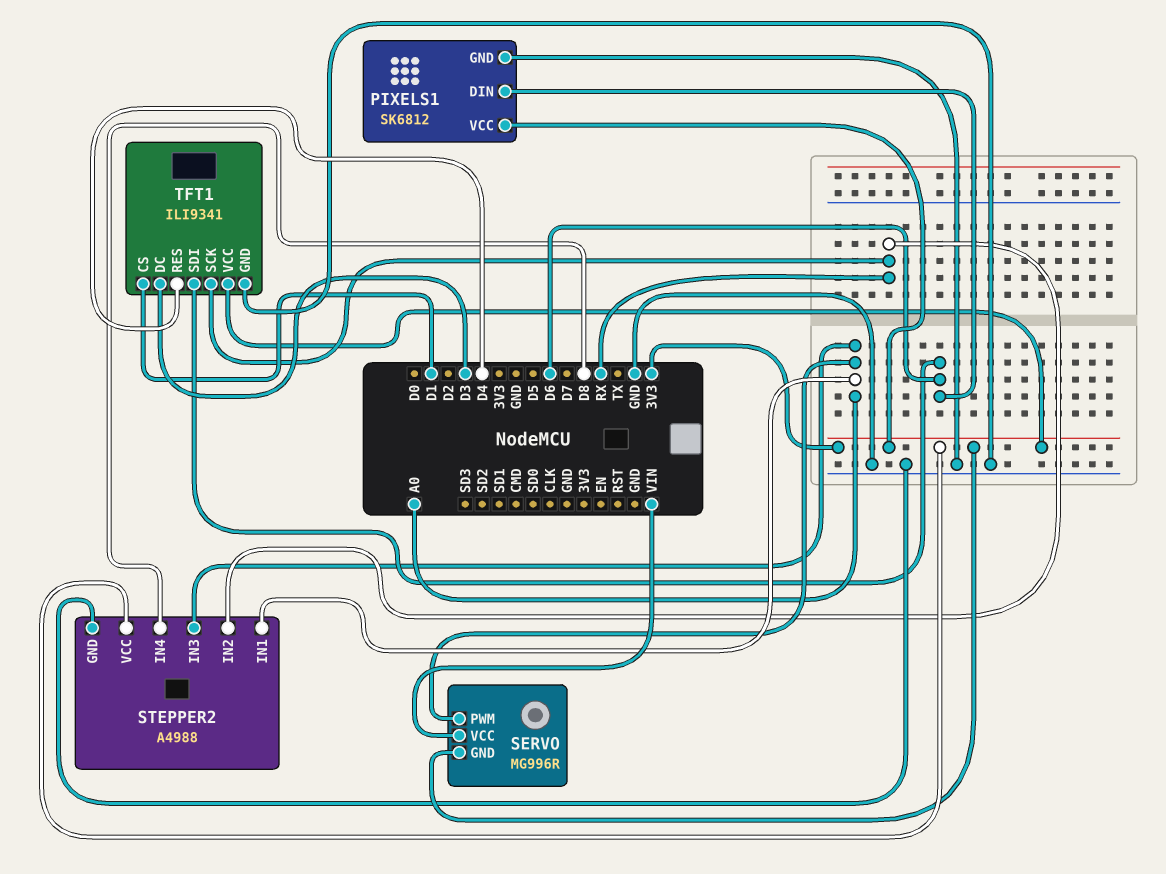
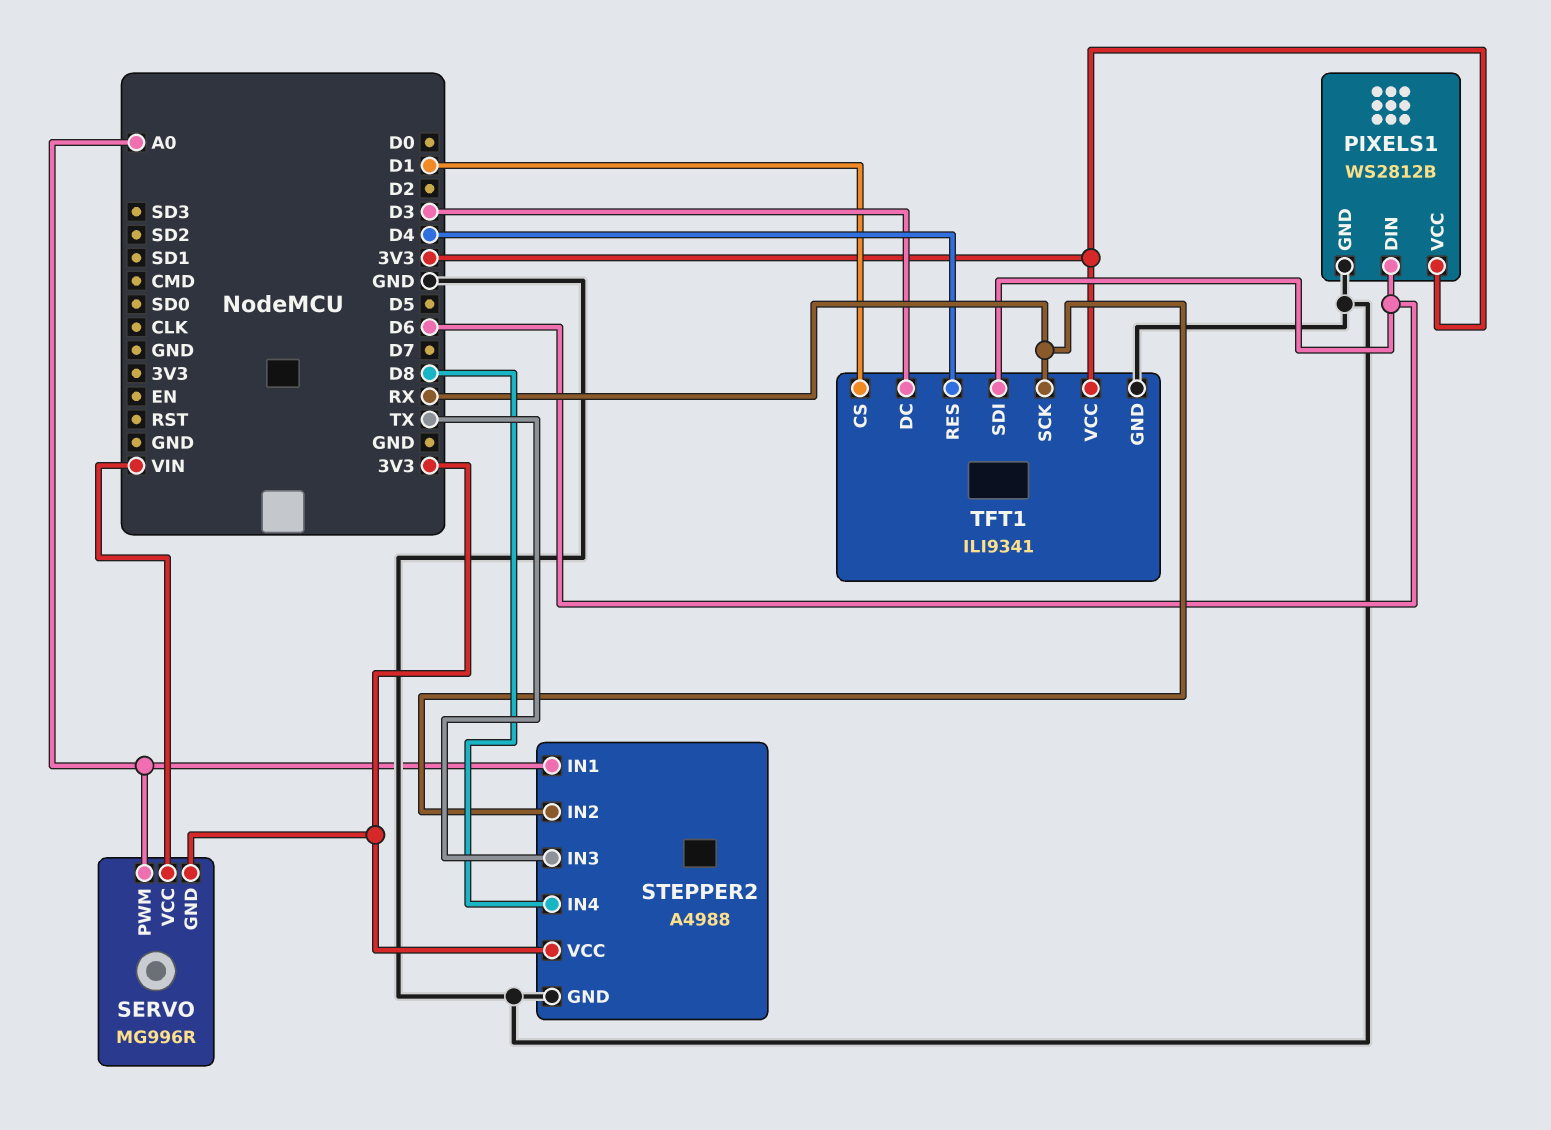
PIXELS1: SK6812 -> WS2812B
STEPPER2 pin IN3: A0 -> TX

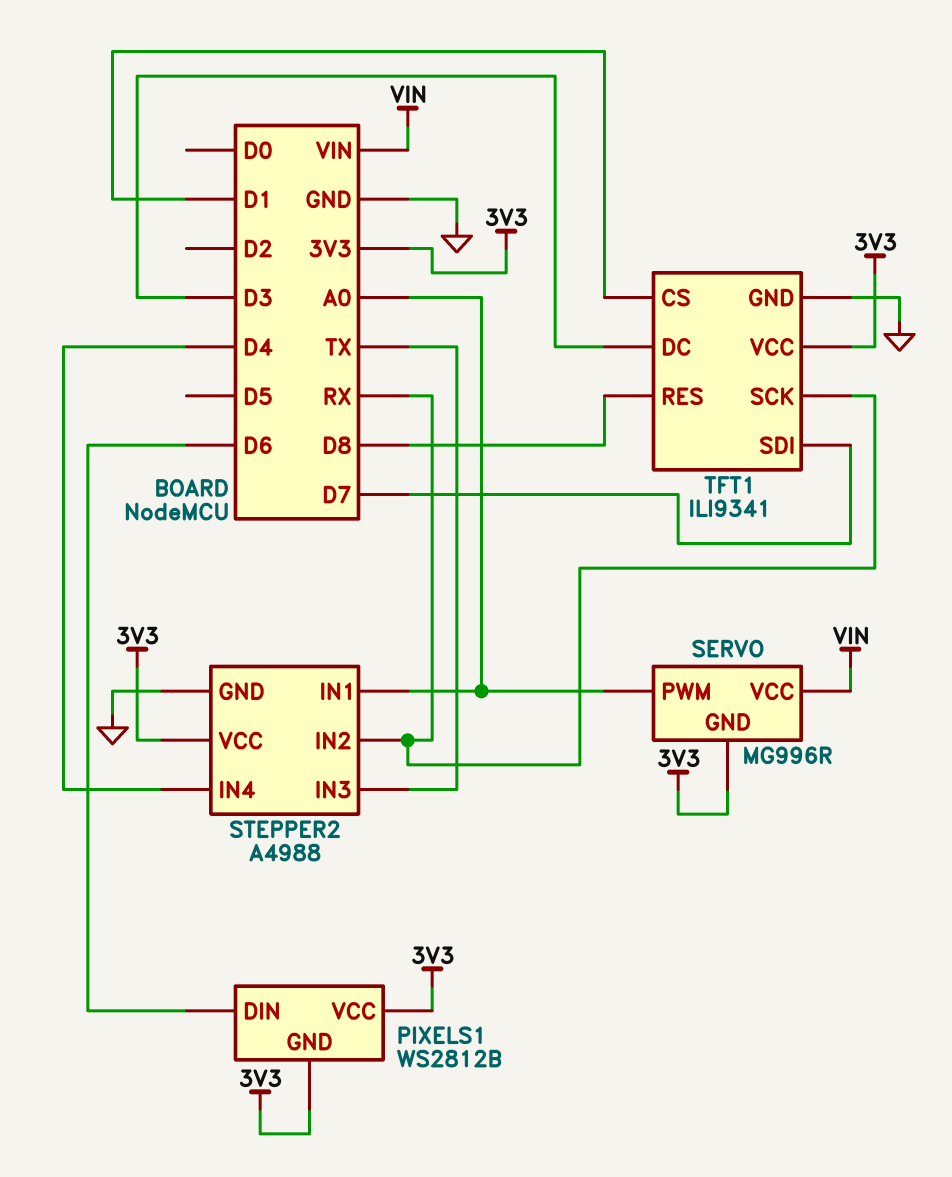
PIXELS1 pin GND: GND -> 3V3
STEPPER2 pin IN4: D8 -> D4
TFT1 pin RES: D4 -> D8
TFT1 pin SDI: D6 -> D7

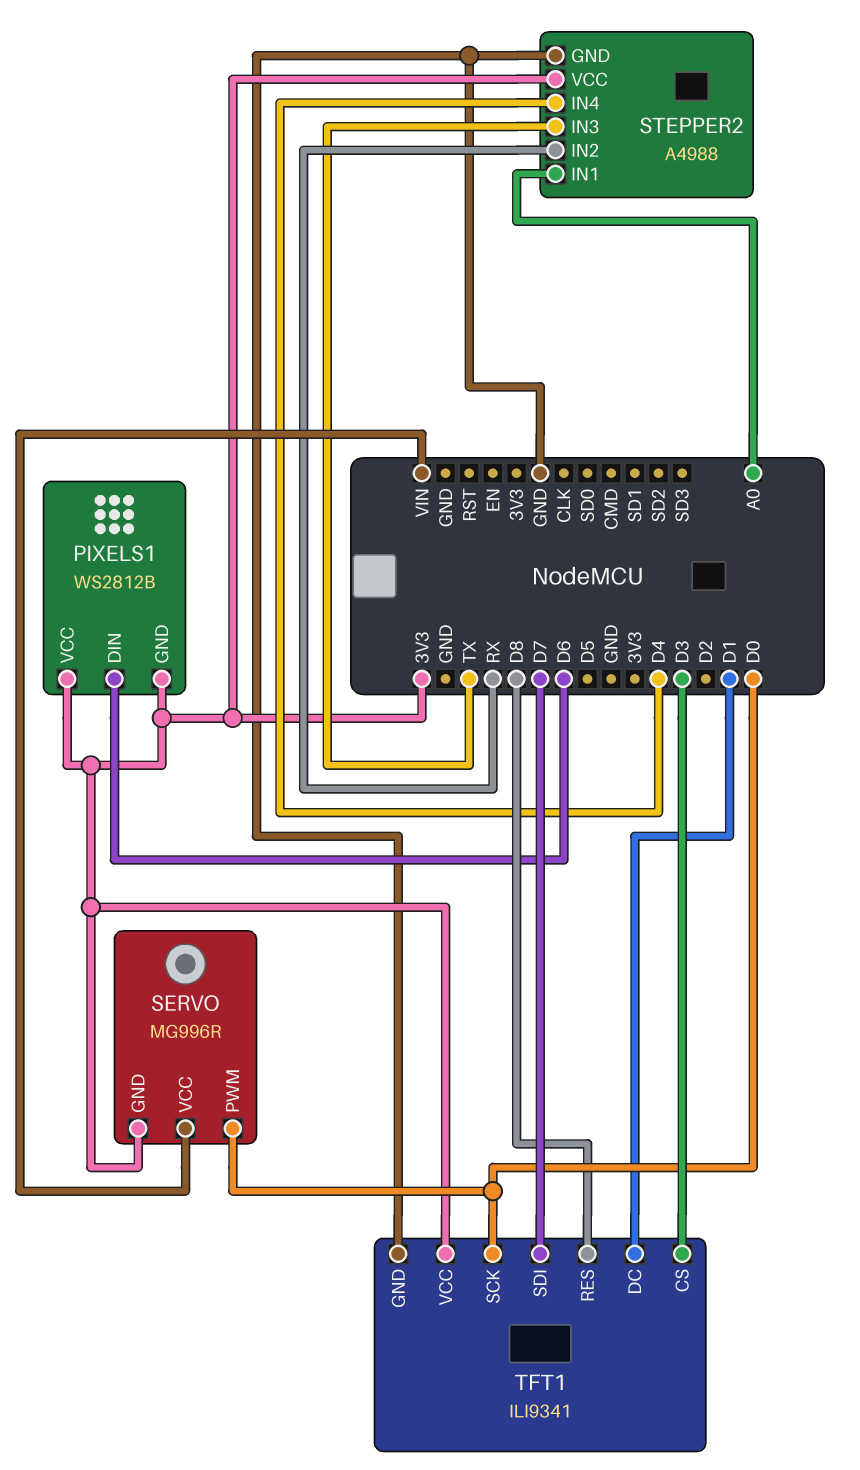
SERVO pin PWM: A0 -> D0
TFT1 pin CS: D1 -> D3
TFT1 pin DC: D3 -> D1
TFT1 pin SCK: RX -> D0

